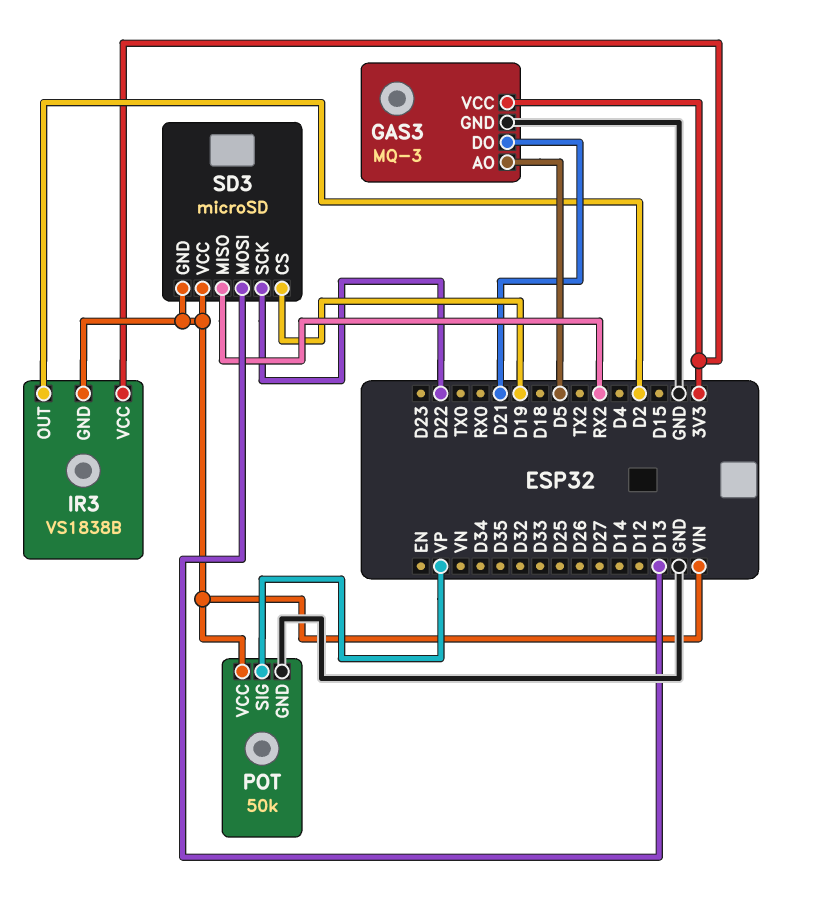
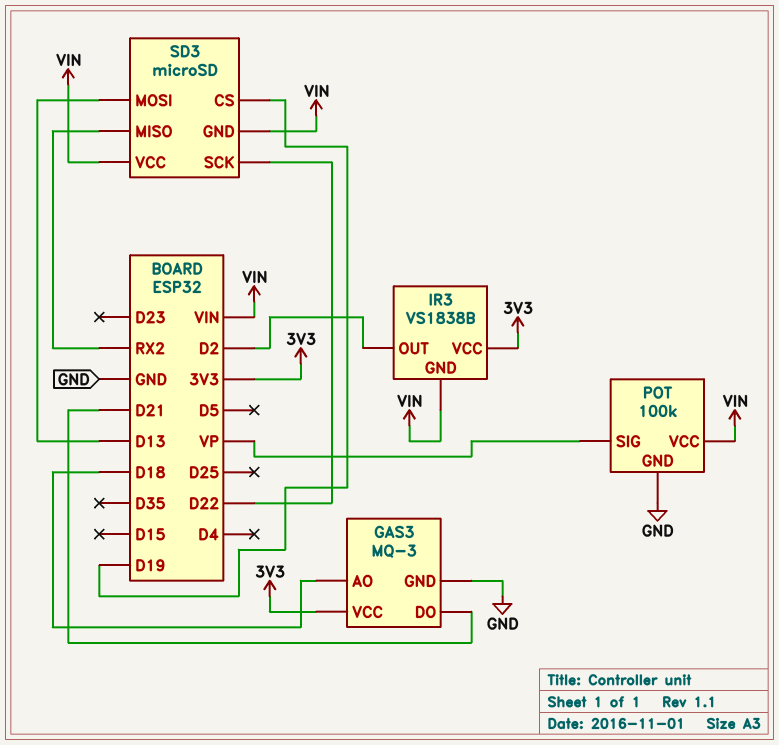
GAS3 pin AO: D5 -> D18
POT: 50k -> 100k

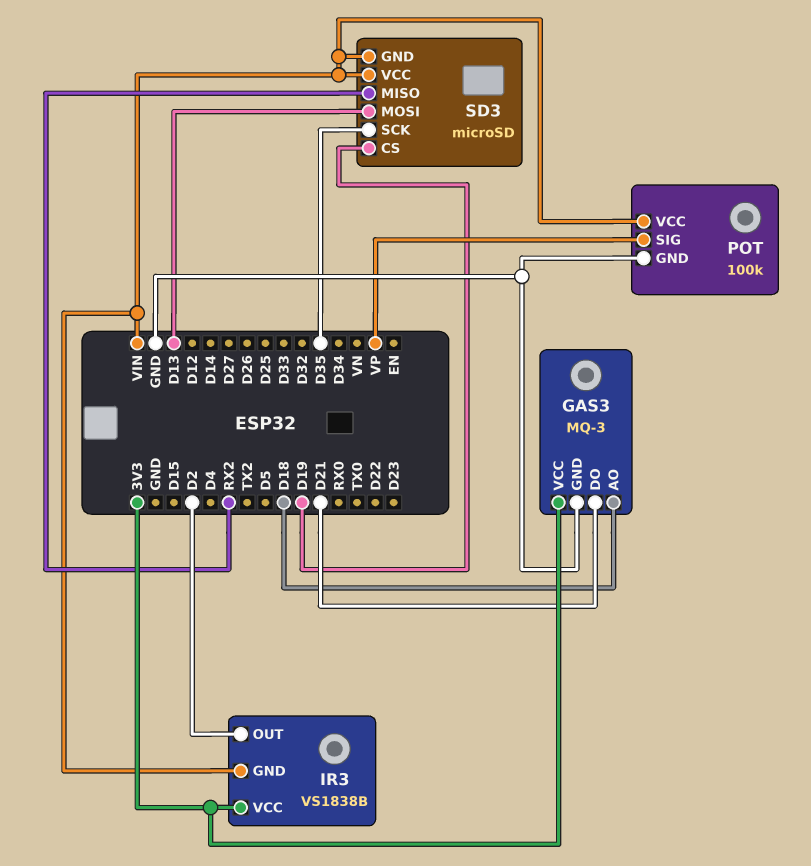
SD3 pin SCK: D22 -> D35

